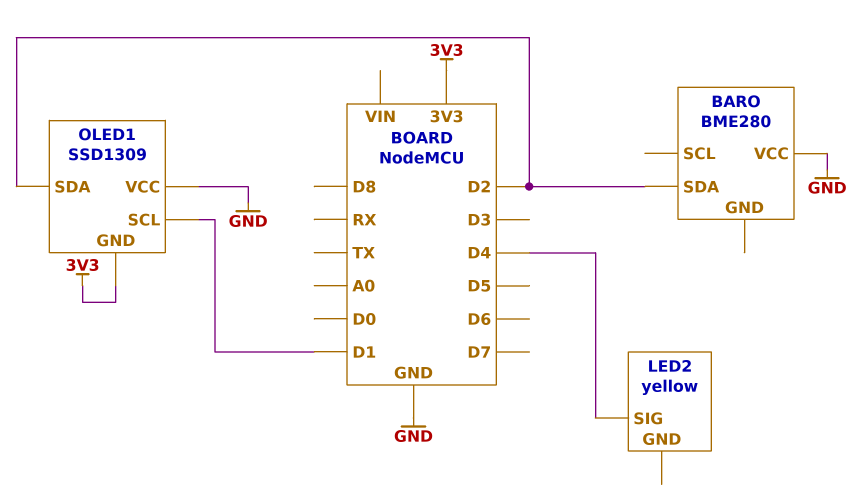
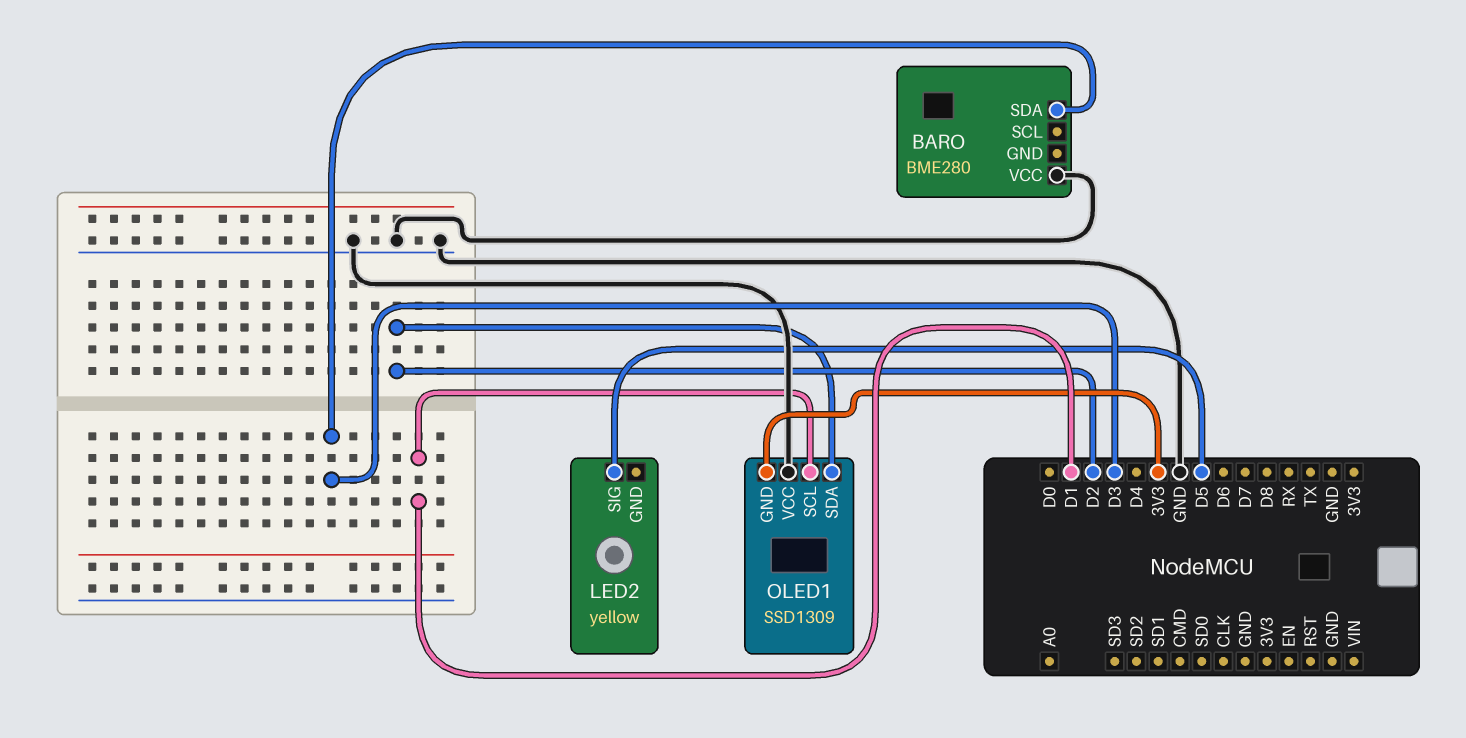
BARO pin SDA: D2 -> D3
LED2 pin SIG: D4 -> D5

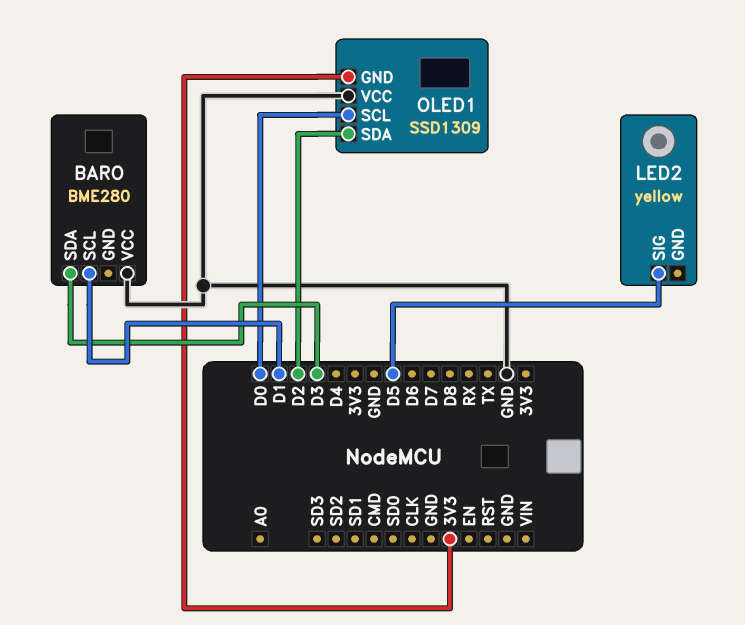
BARO pin SCL: none -> D1
OLED1 pin SCL: D1 -> D0

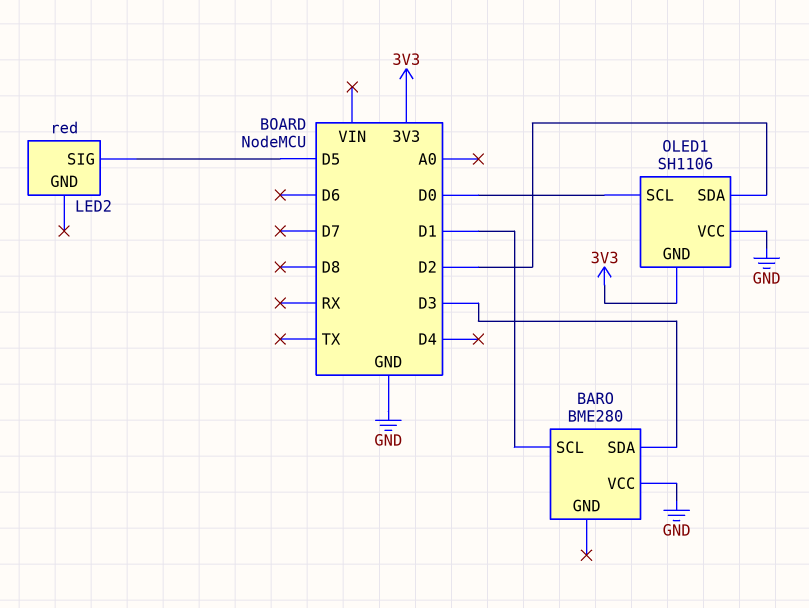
LED2: yellow -> red
OLED1: SSD1309 -> SH1106

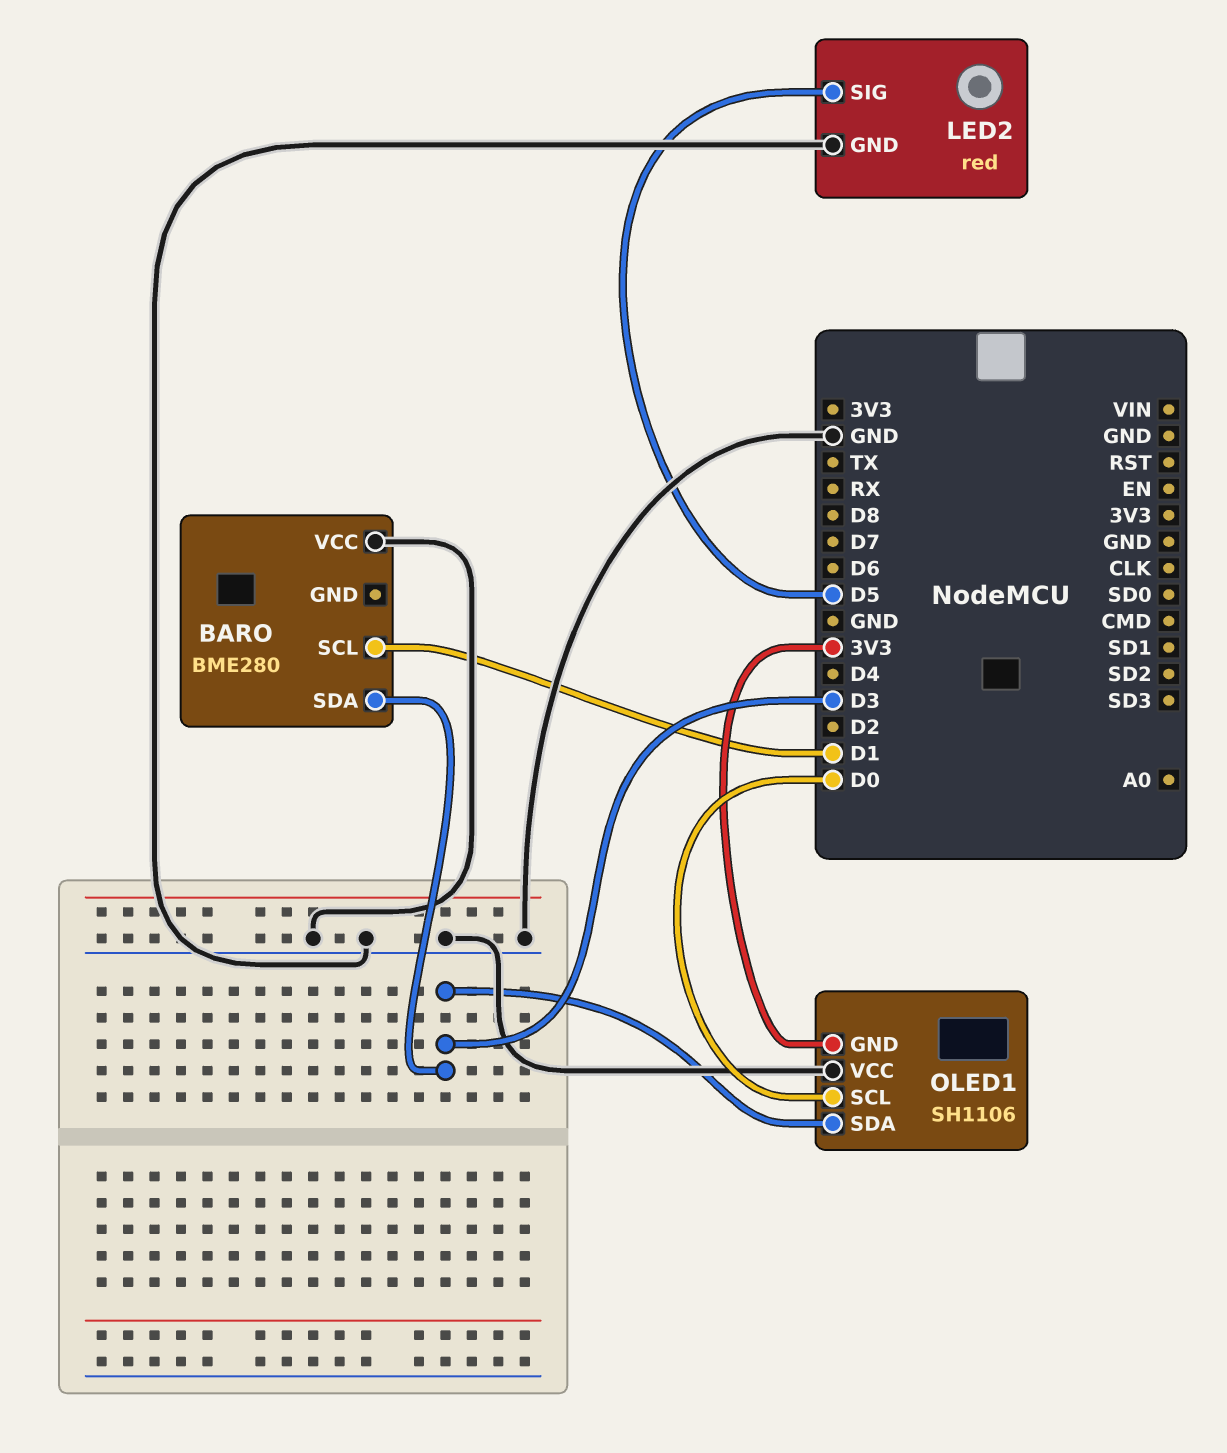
LED2 pin GND: none -> GND
OLED1 pin SDA: D2 -> D3

